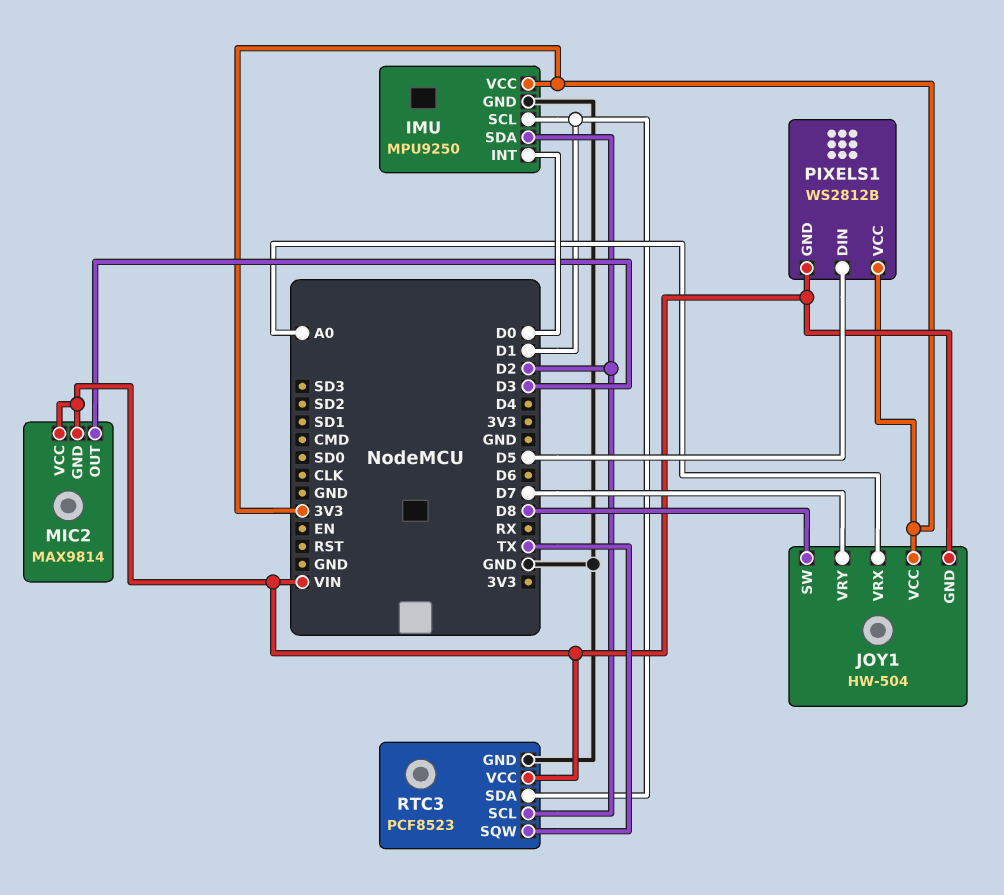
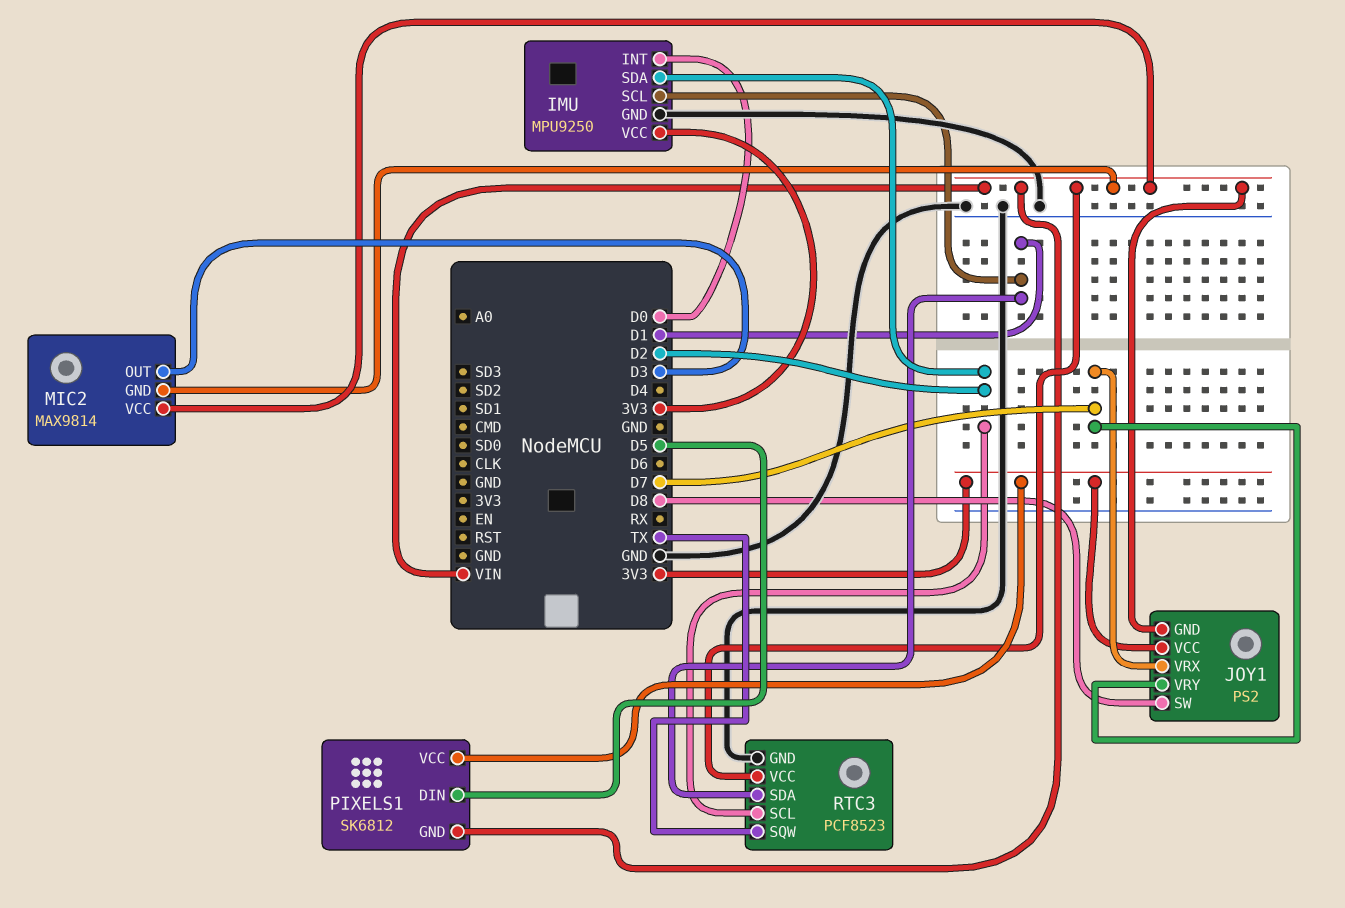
JOY1: HW-504 -> PS2
JOY1 pin VRX: A0 -> D7
PIXELS1: WS2812B -> SK6812

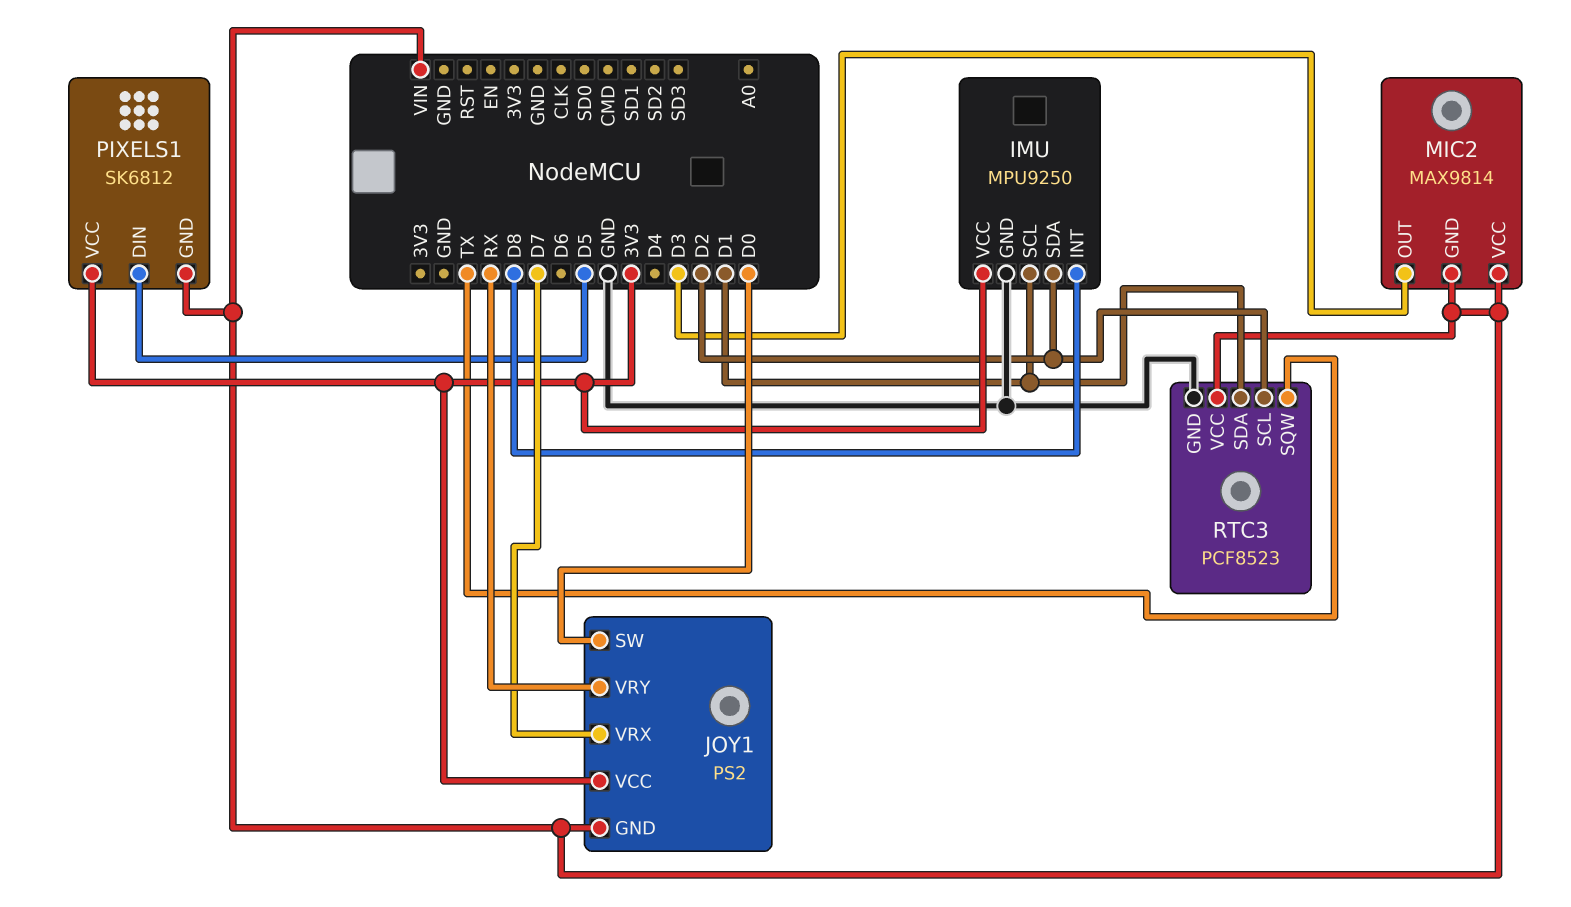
IMU pin INT: D0 -> D8
JOY1 pin SW: D8 -> D0
JOY1 pin VRY: D7 -> RX

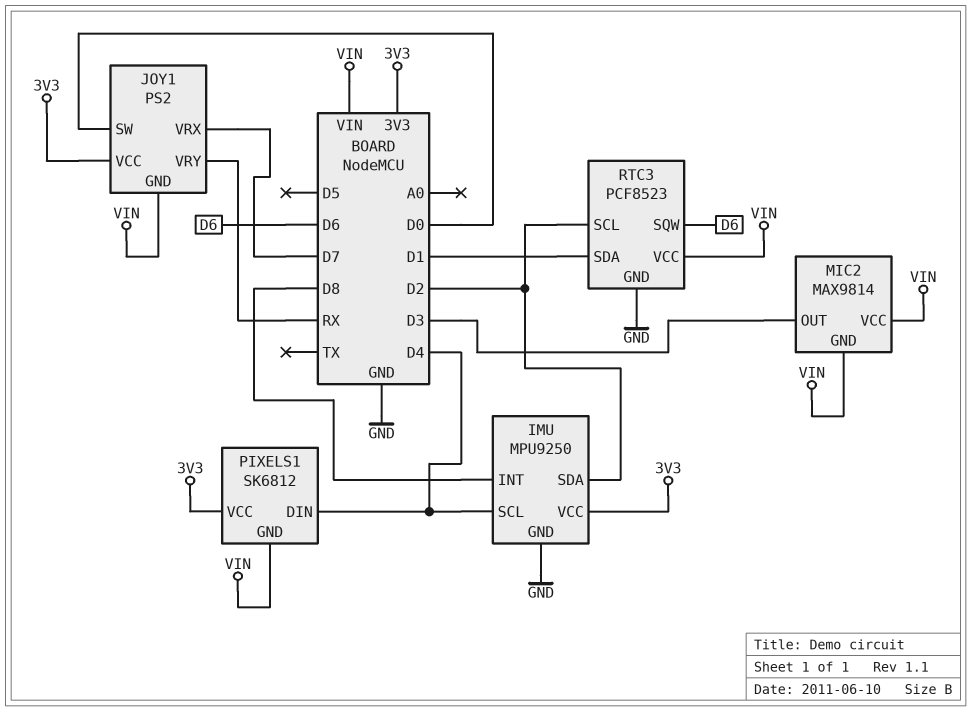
IMU pin SCL: D1 -> D4
PIXELS1 pin DIN: D5 -> D4
RTC3 pin SQW: TX -> D6

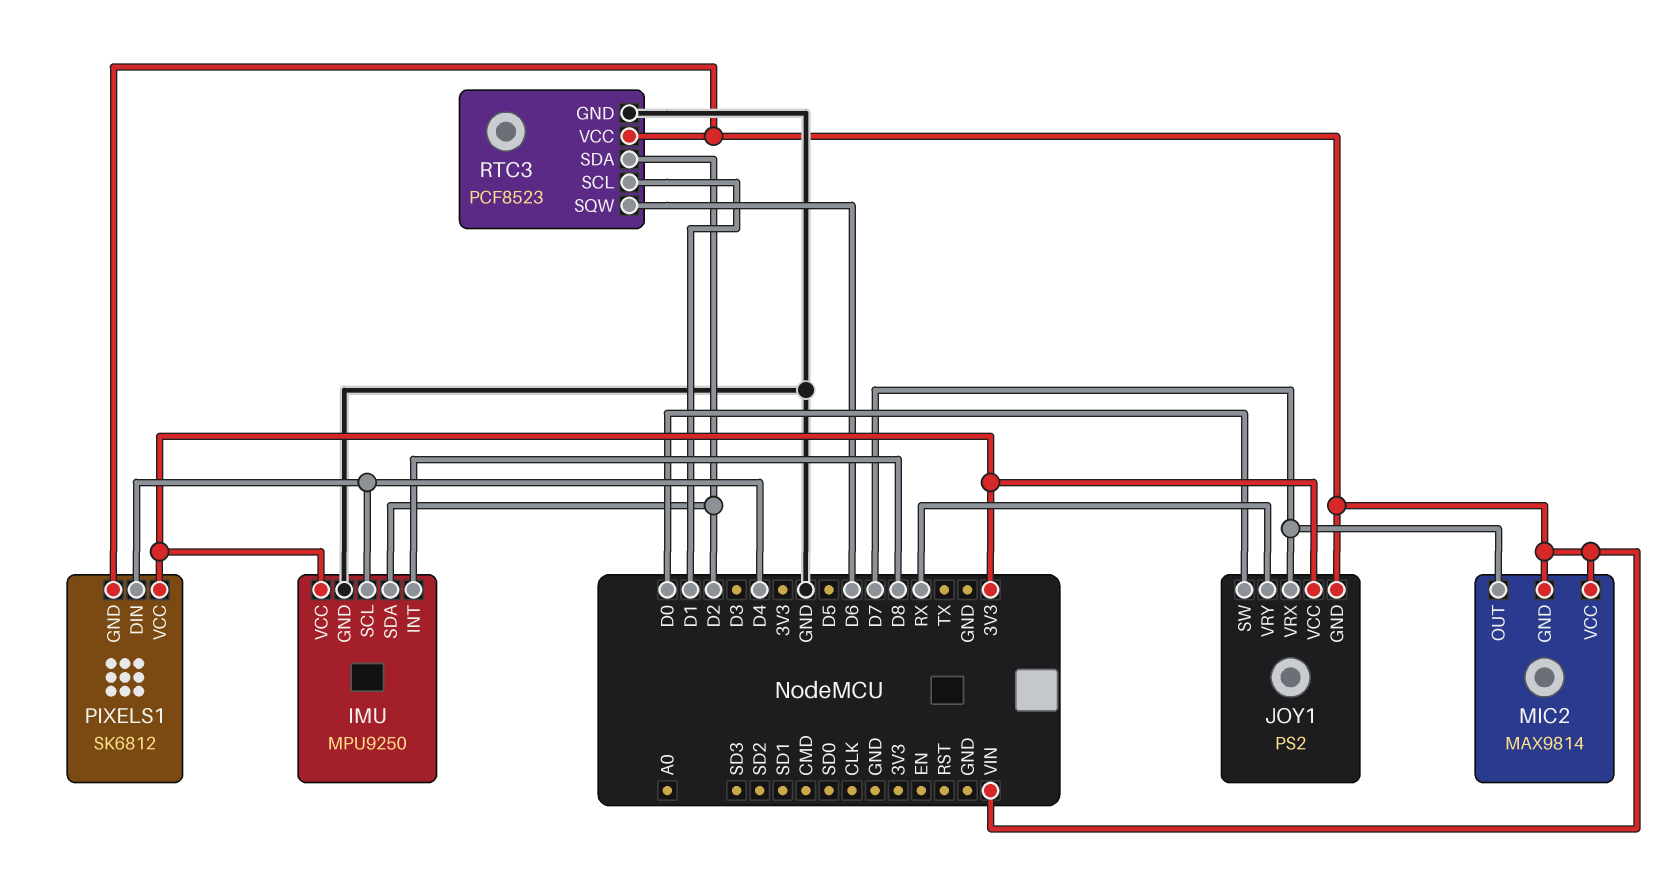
MIC2 pin OUT: D3 -> D7
RTC3 pin SCL: D2 -> D1
RTC3 pin SDA: D1 -> D2

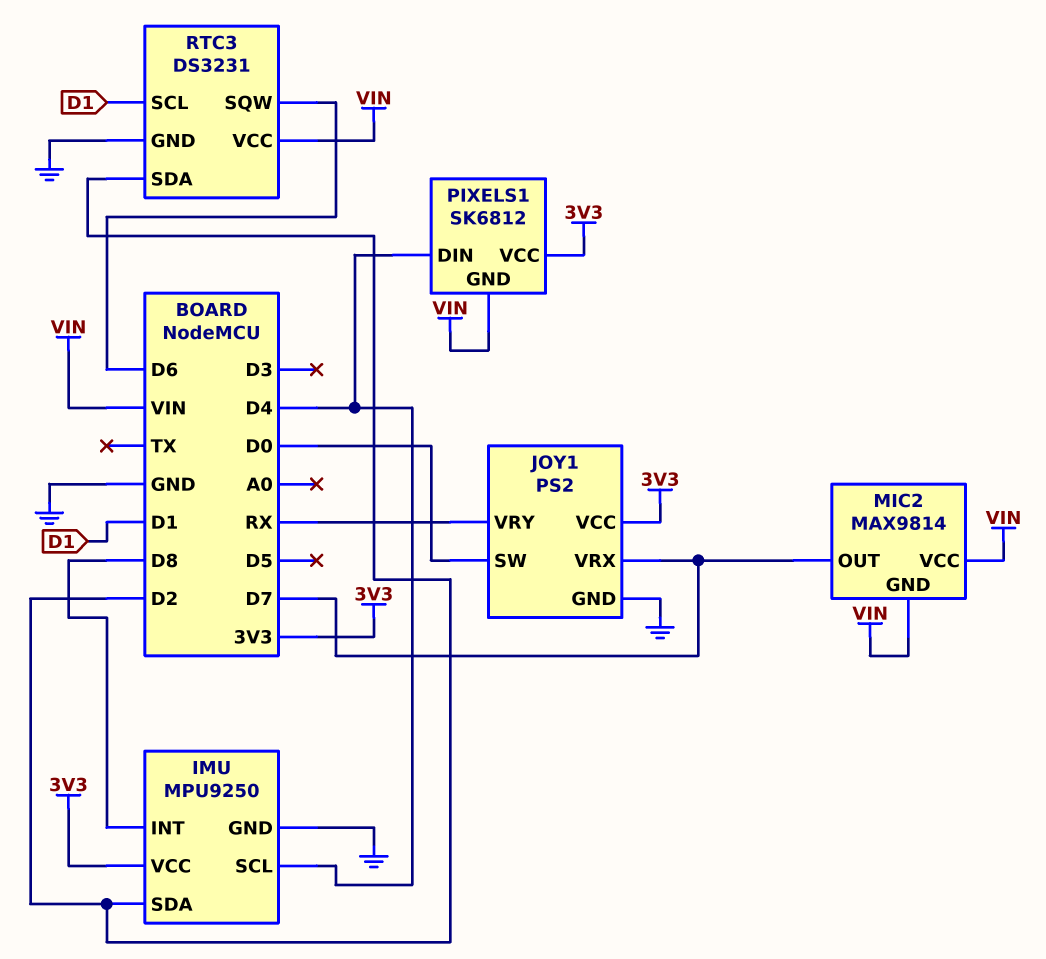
JOY1 pin GND: VIN -> GND
RTC3: PCF8523 -> DS3231

